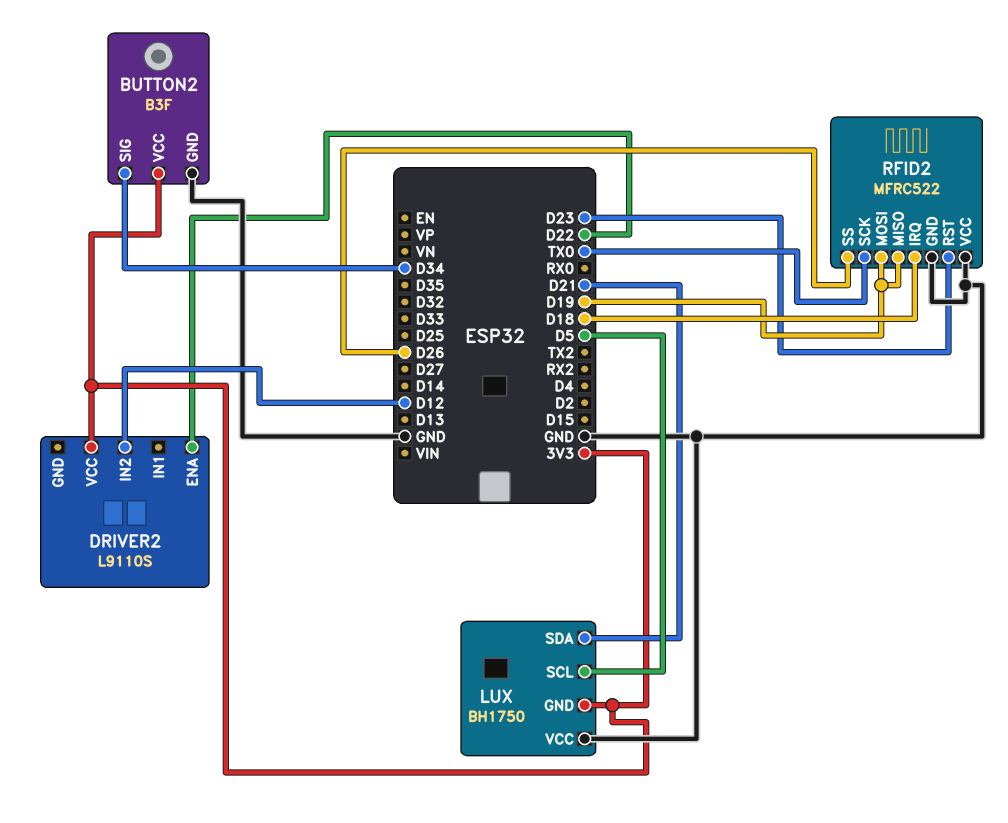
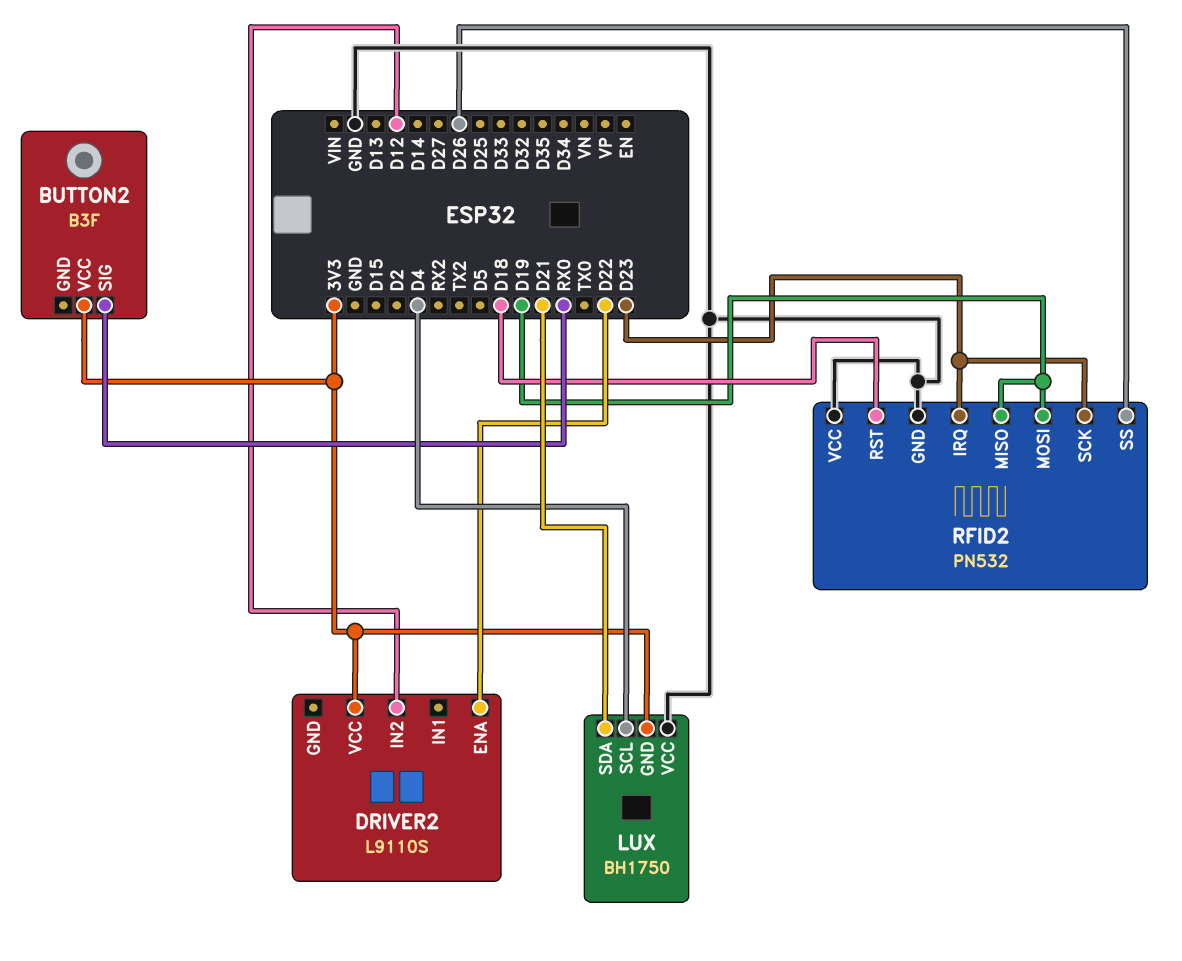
BUTTON2 pin GND: GND -> none
BUTTON2 pin SIG: D34 -> RX0
LUX pin SCL: D5 -> D4
RFID2: MFRC522 -> PN532
RFID2 pin IRQ: D18 -> D23
RFID2 pin RST: D23 -> D18
RFID2 pin SCK: TX0 -> D23

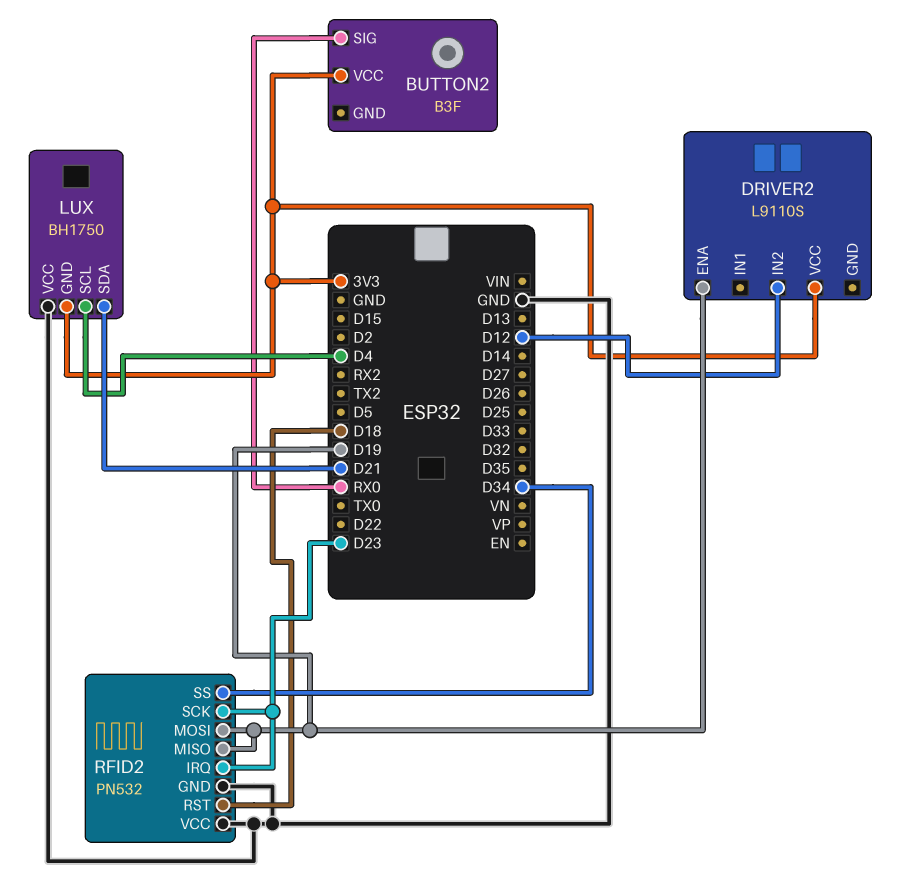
DRIVER2 pin ENA: D22 -> D19
RFID2 pin SS: D26 -> D34

